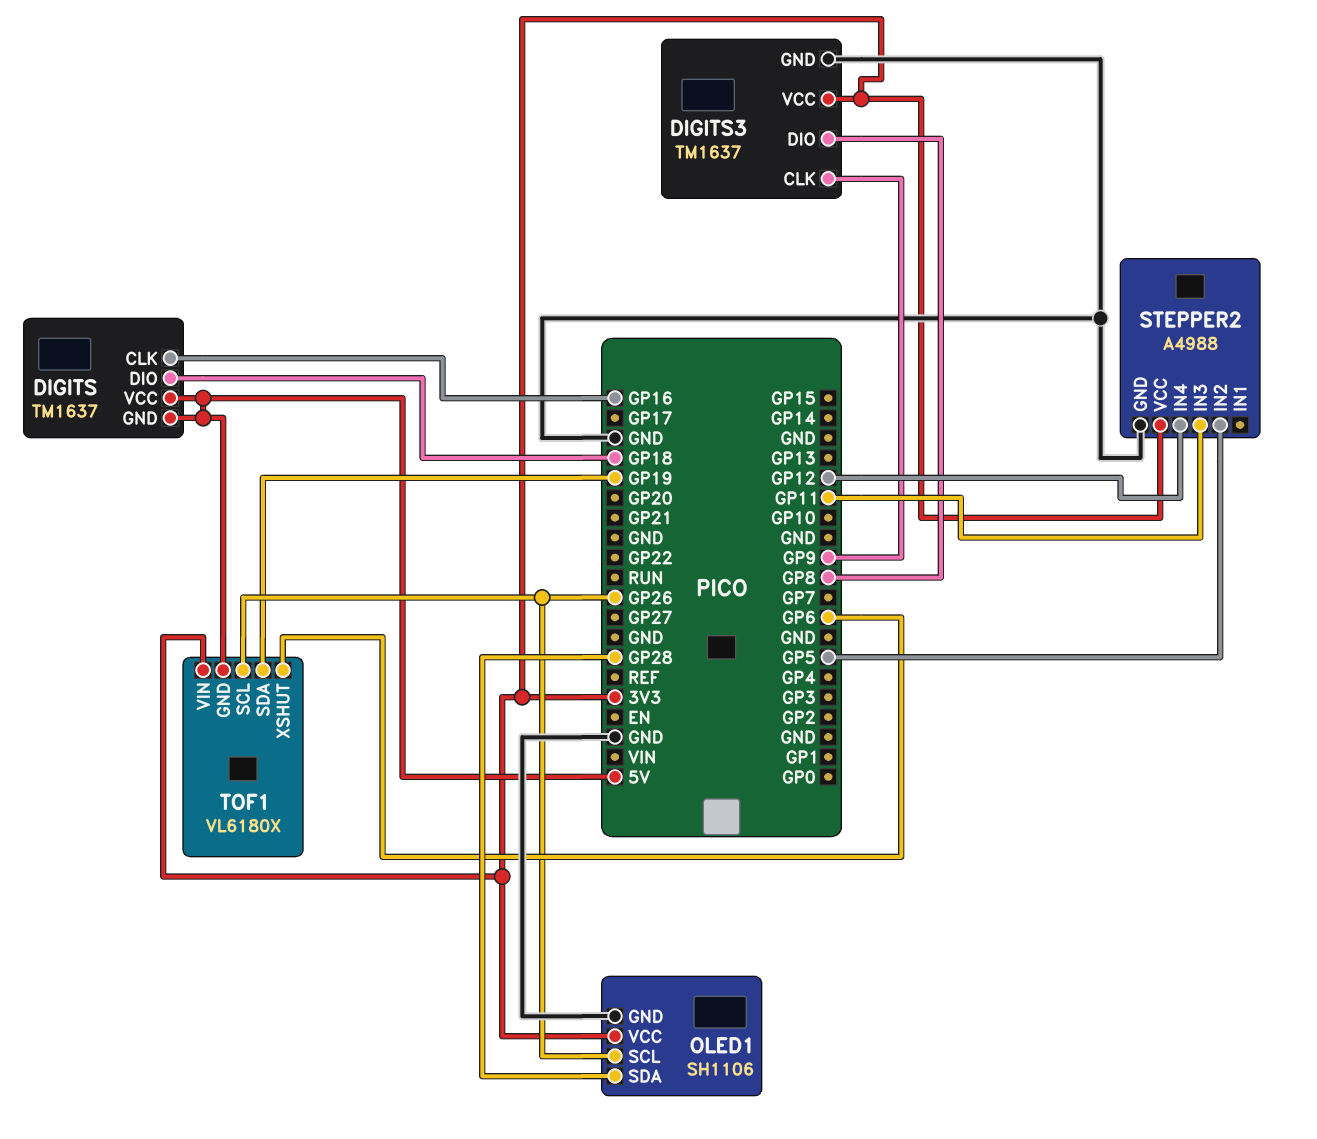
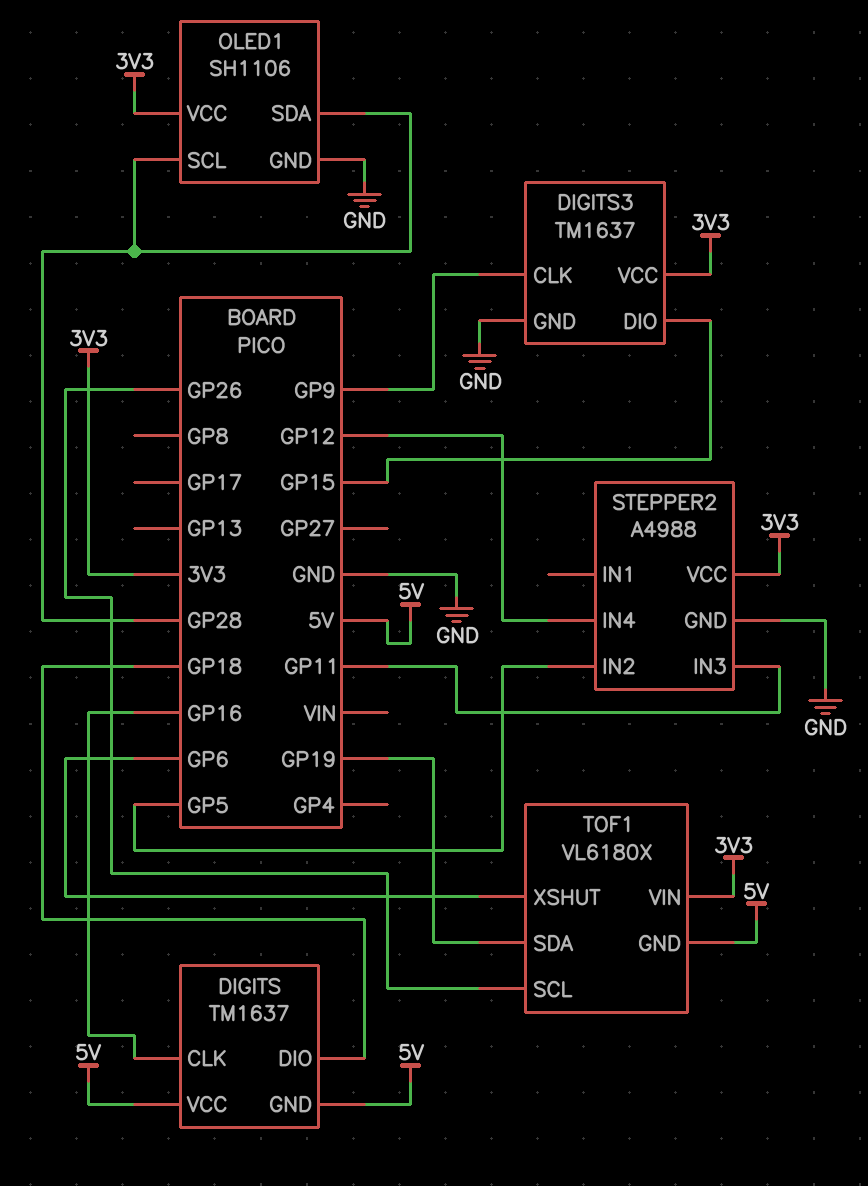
DIGITS3 pin DIO: GP8 -> GP15
OLED1 pin SCL: GP26 -> GP28

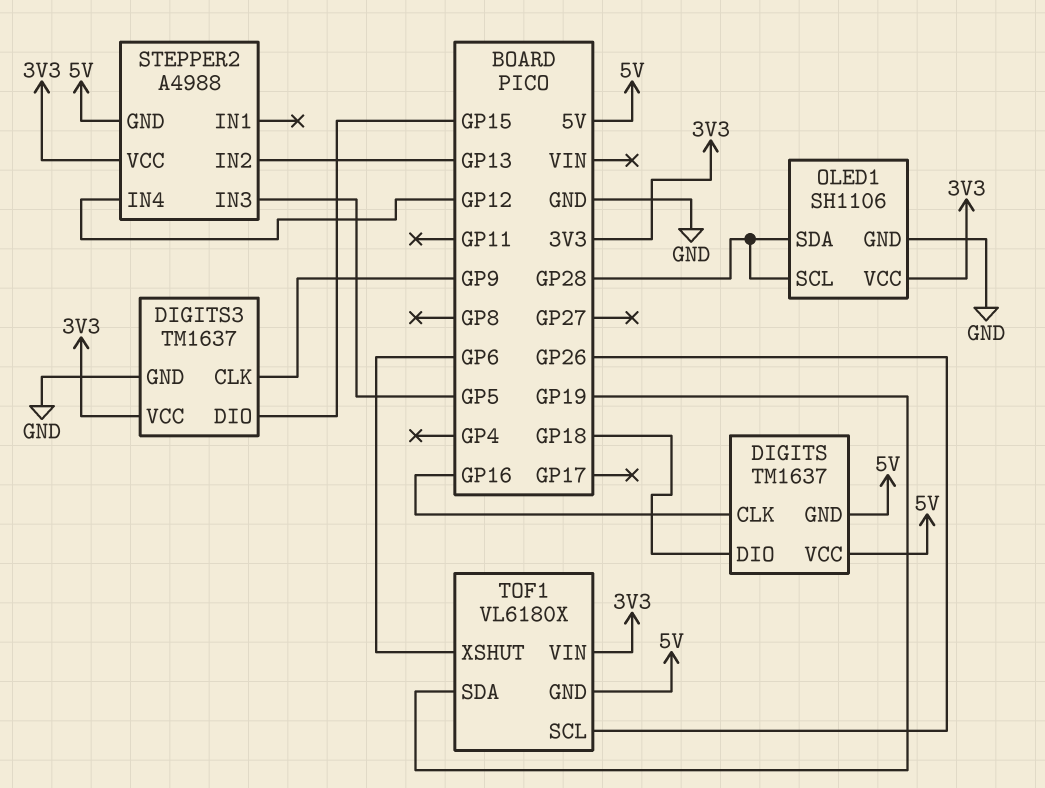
STEPPER2 pin GND: GND -> 5V
STEPPER2 pin IN2: GP5 -> GP13
STEPPER2 pin IN3: GP11 -> GP5

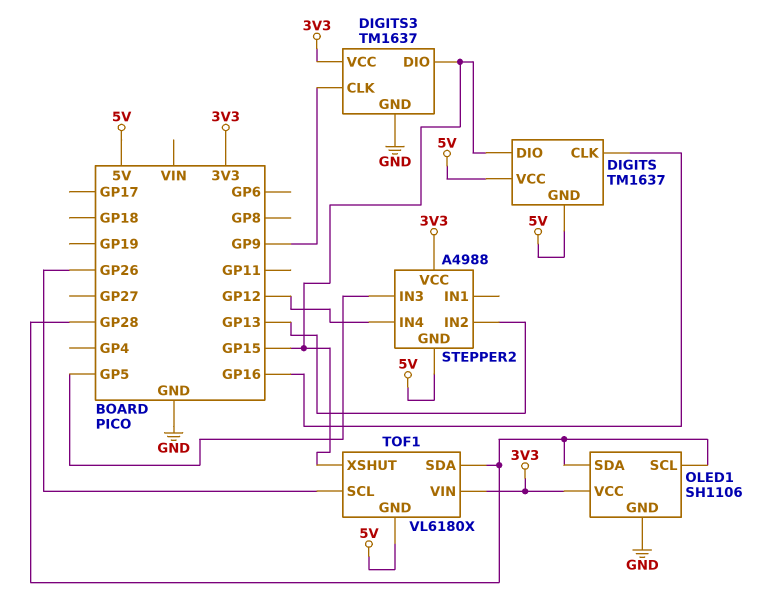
DIGITS pin DIO: GP18 -> GP15
TOF1 pin SDA: GP19 -> GP28
TOF1 pin XSHUT: GP6 -> GP15

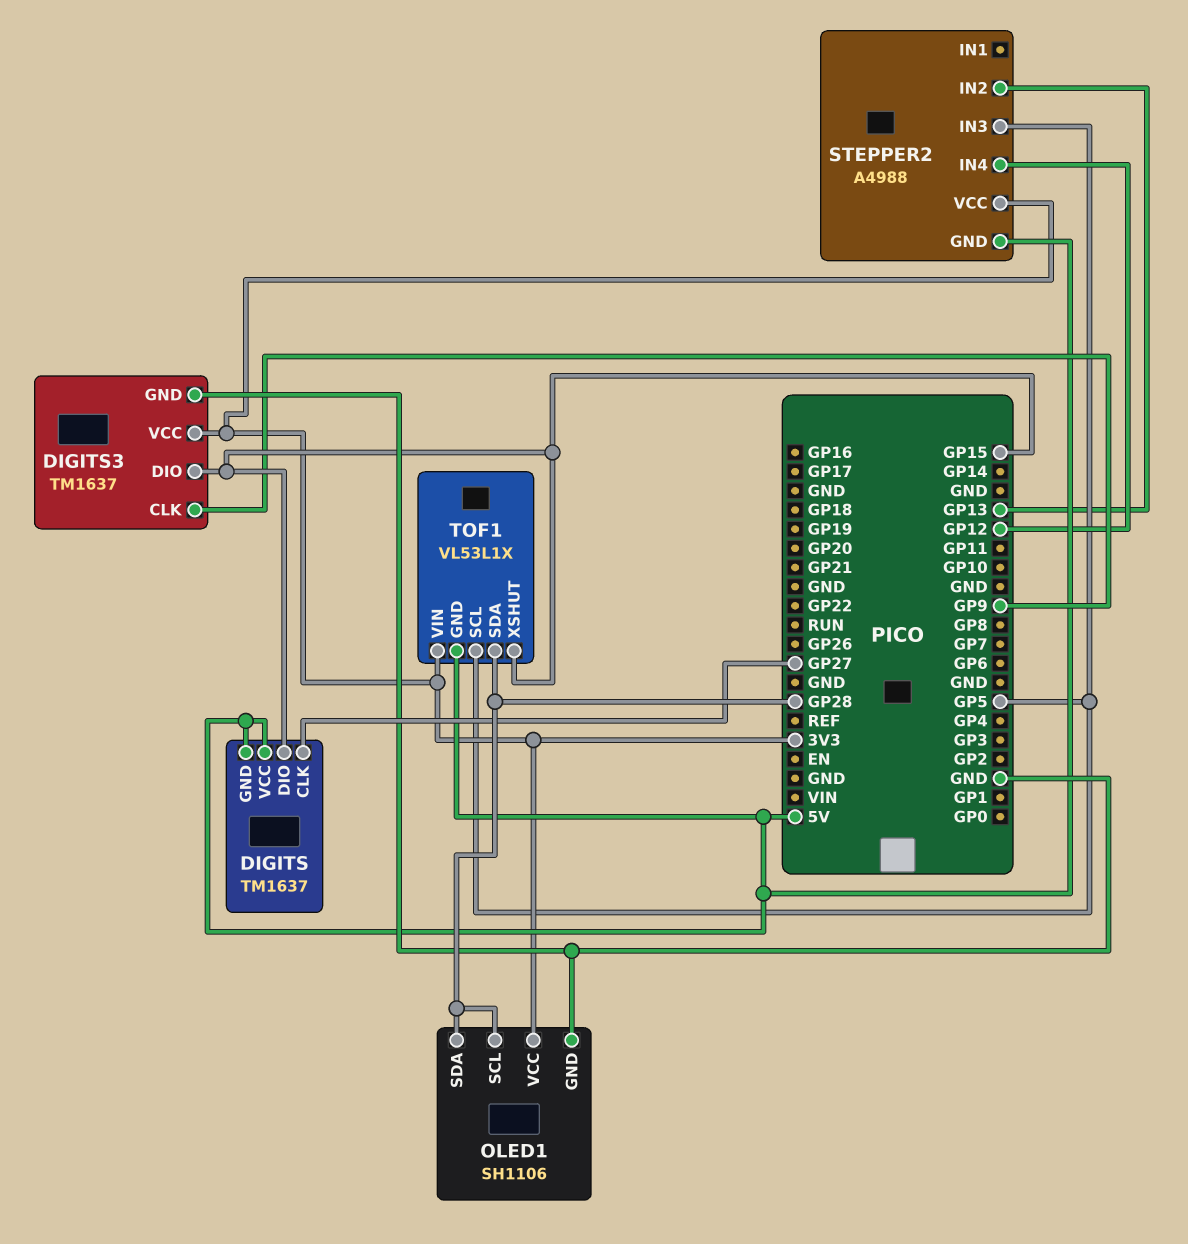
DIGITS pin CLK: GP16 -> GP27
TOF1: VL6180X -> VL53L1X
TOF1 pin SCL: GP26 -> GP5

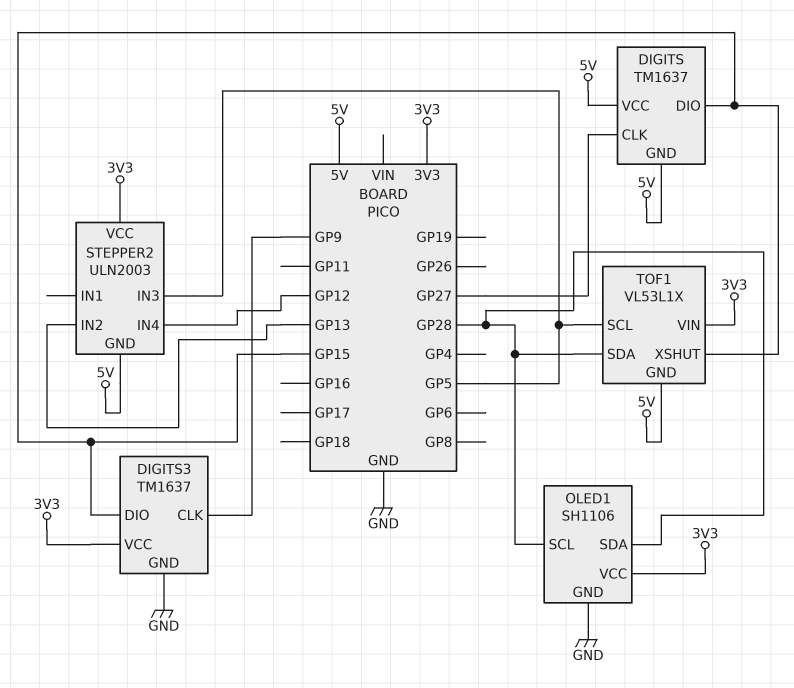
STEPPER2: A4988 -> ULN2003

